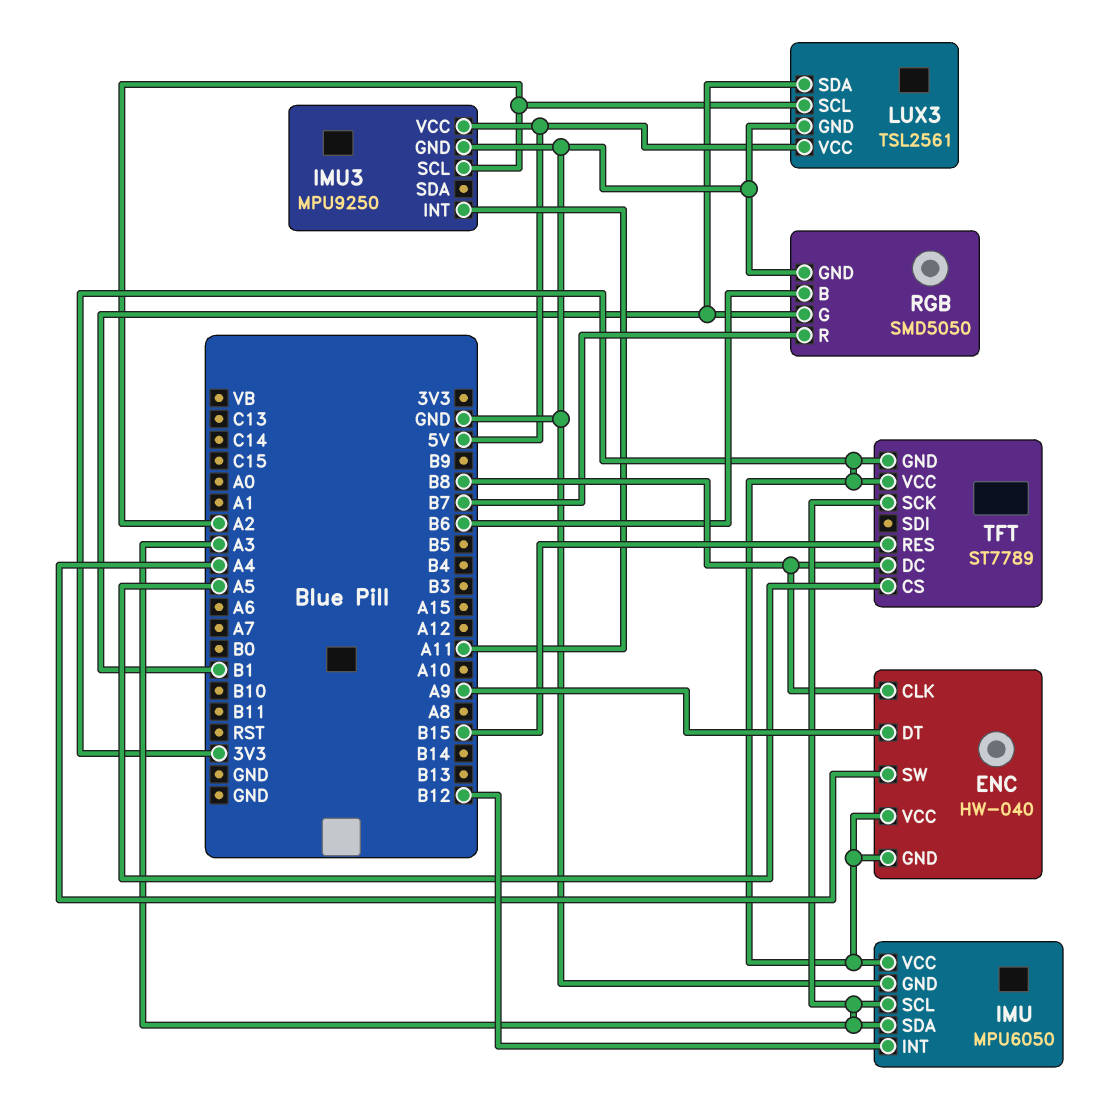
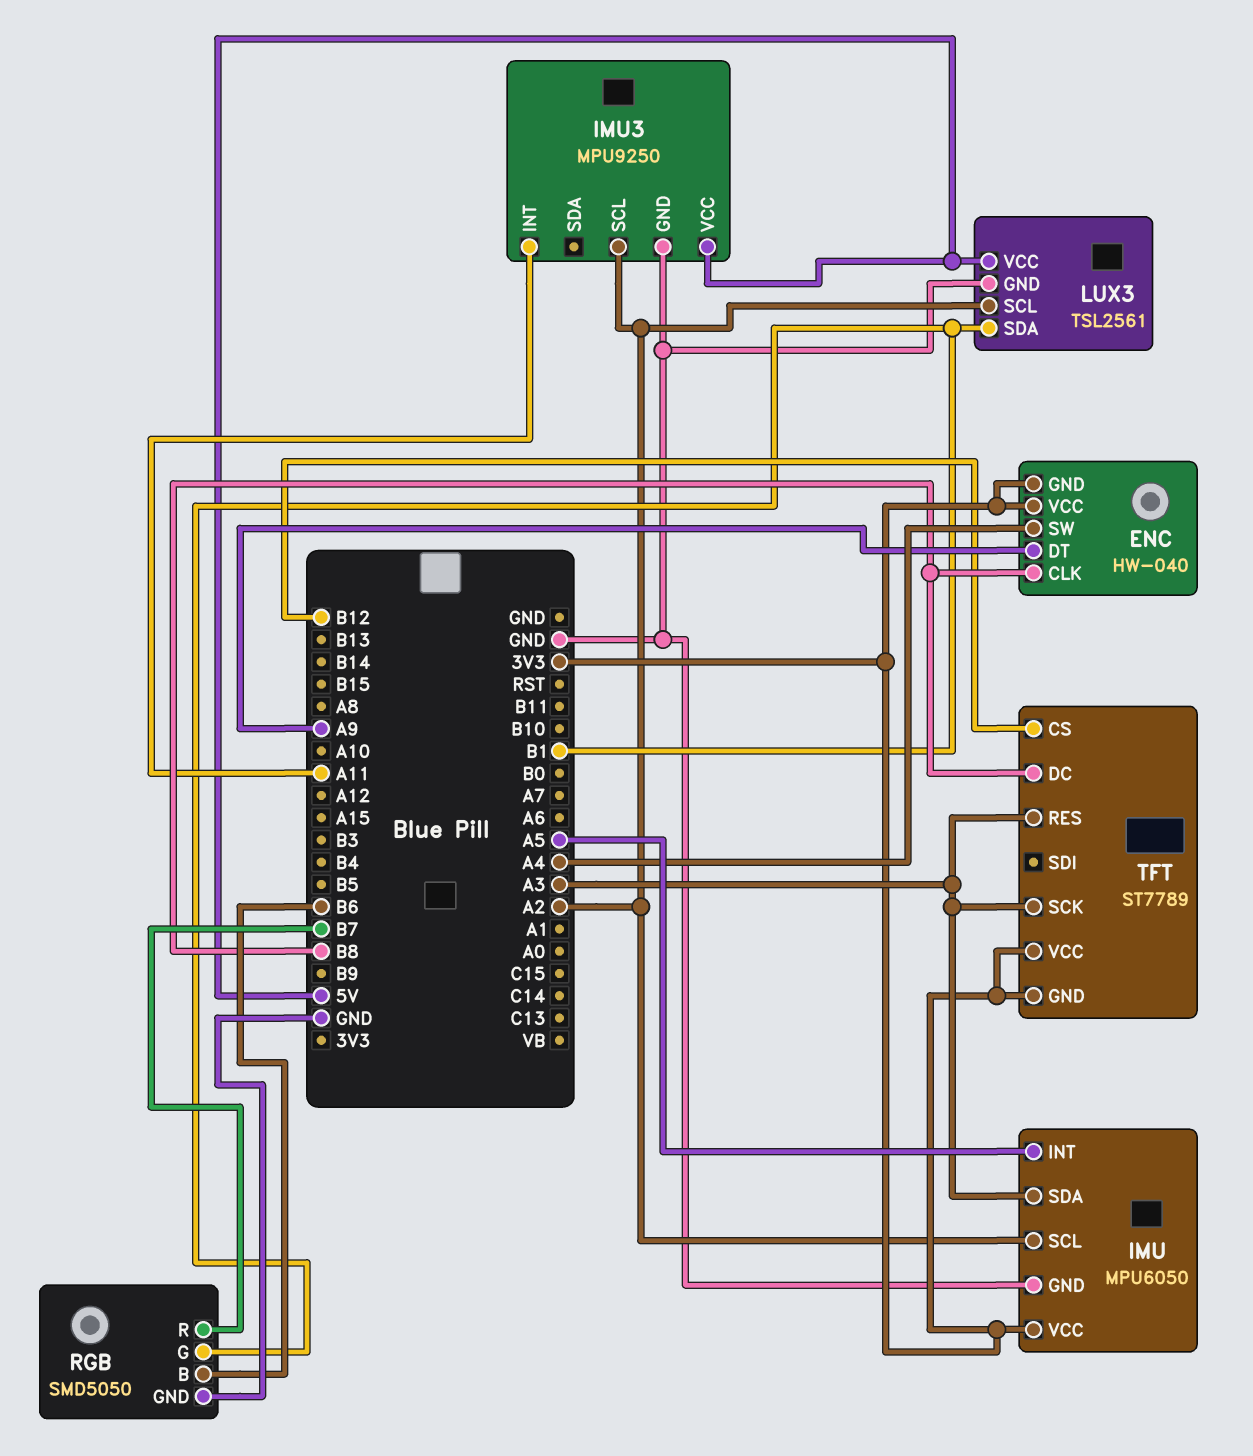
IMU pin INT: B12 -> A5
IMU pin SCL: A3 -> A2
TFT pin CS: A5 -> B12
TFT pin RES: B15 -> A3

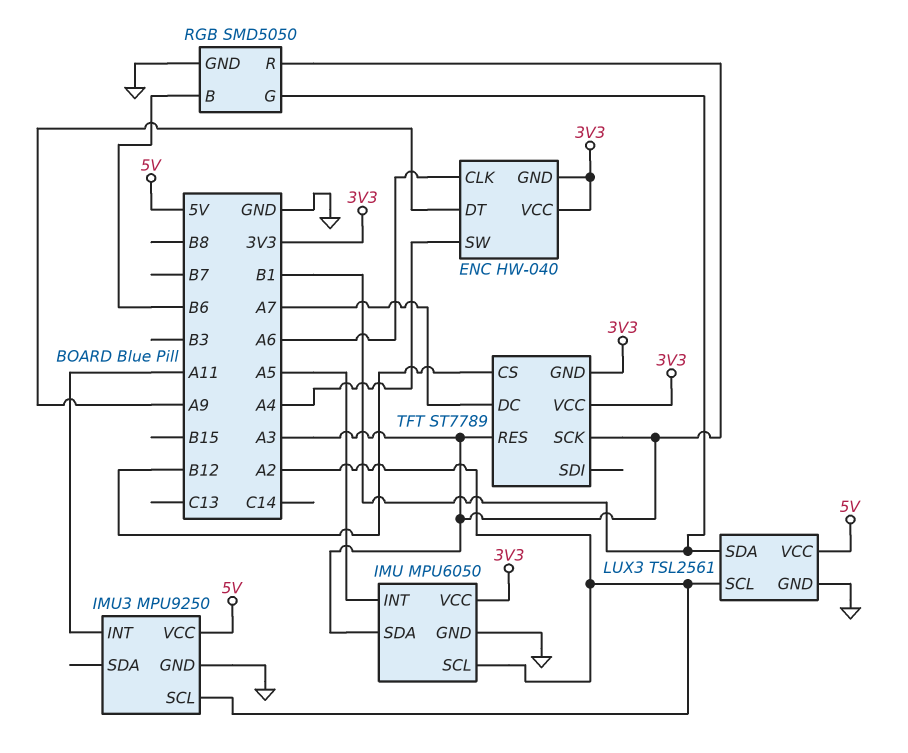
ENC pin CLK: B8 -> A6
RGB pin R: B7 -> A3
TFT pin DC: B8 -> A7

